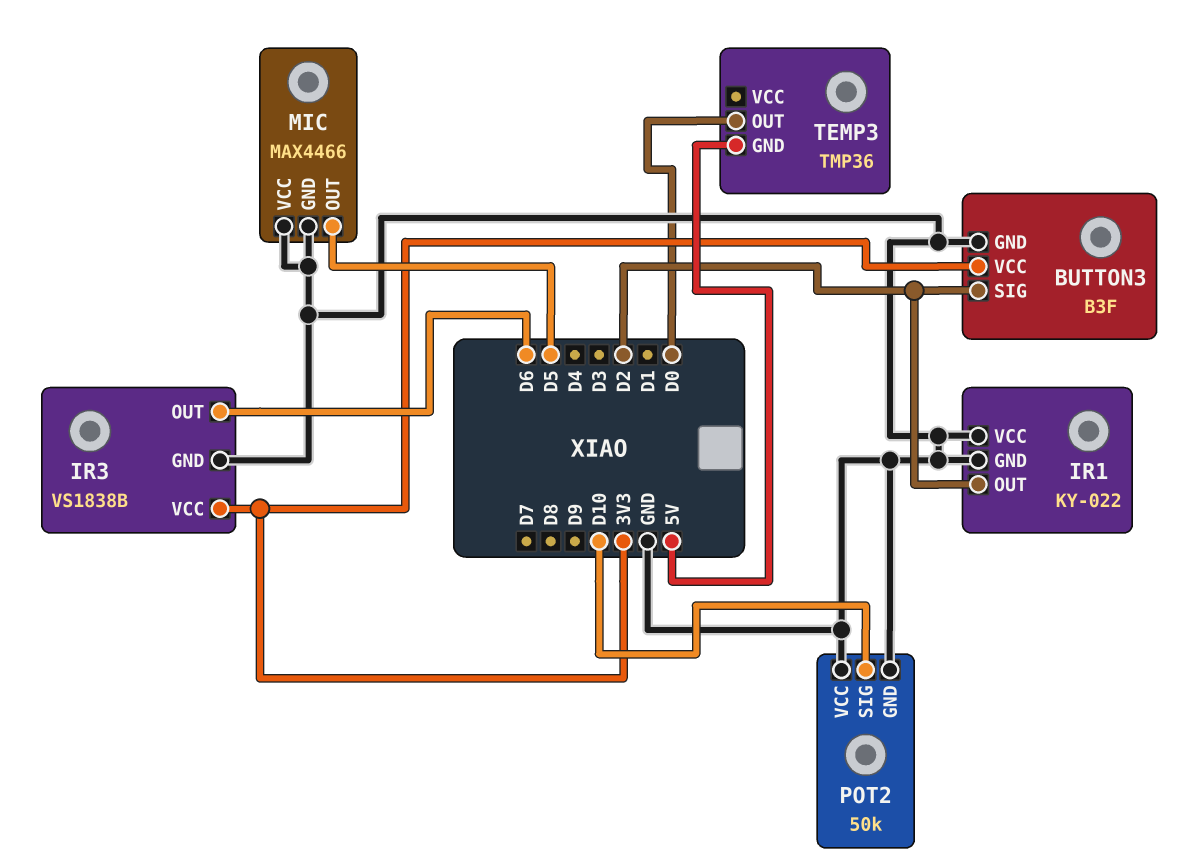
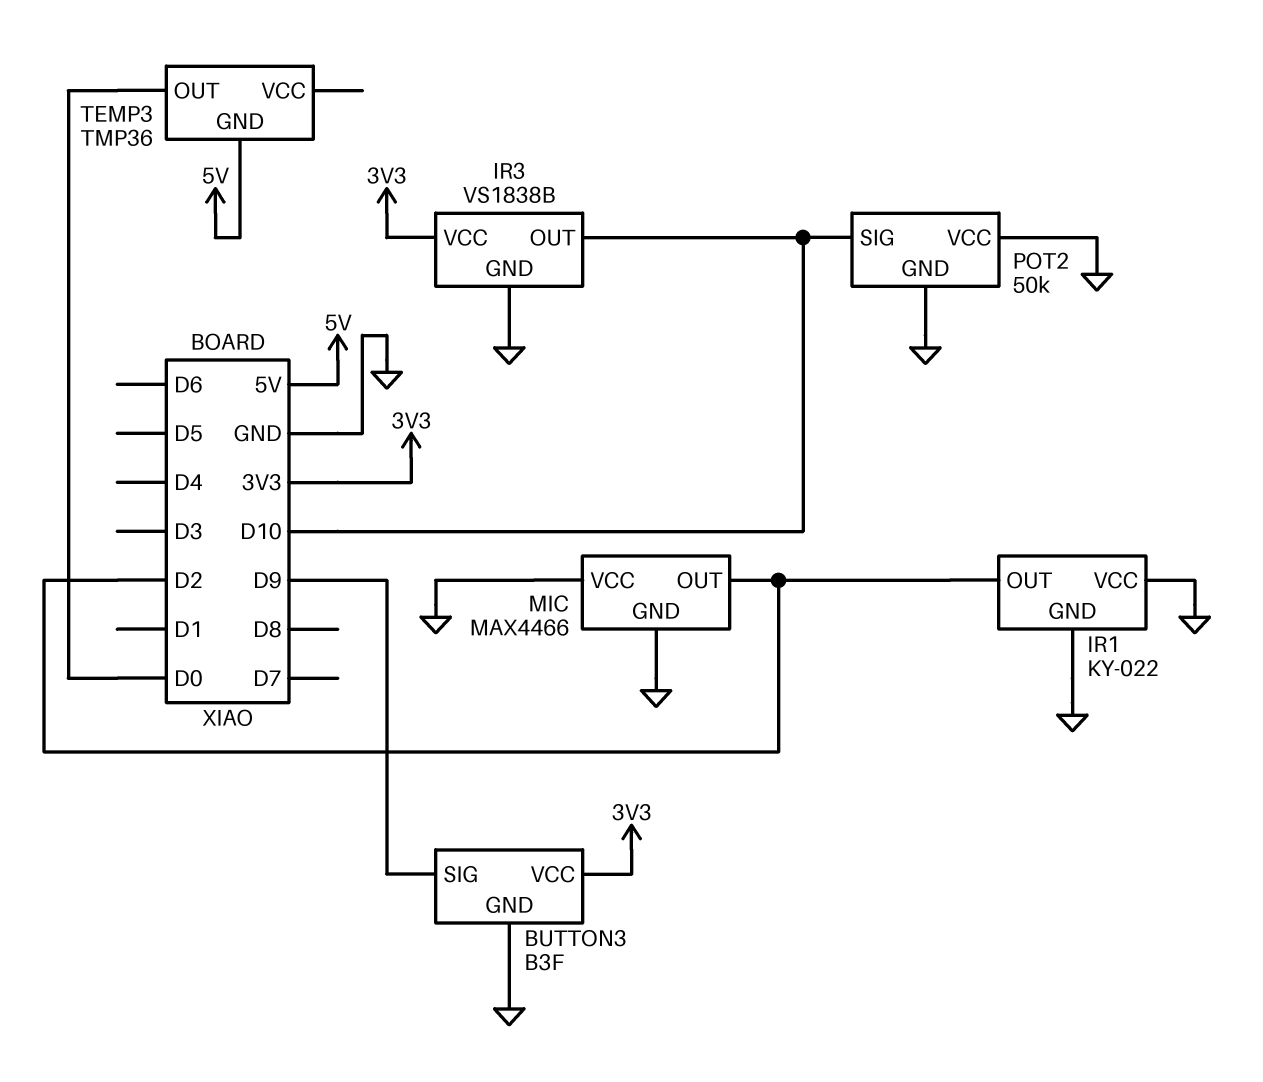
BUTTON3 pin SIG: D2 -> D9
IR3 pin OUT: D6 -> D10
MIC pin OUT: D5 -> D2

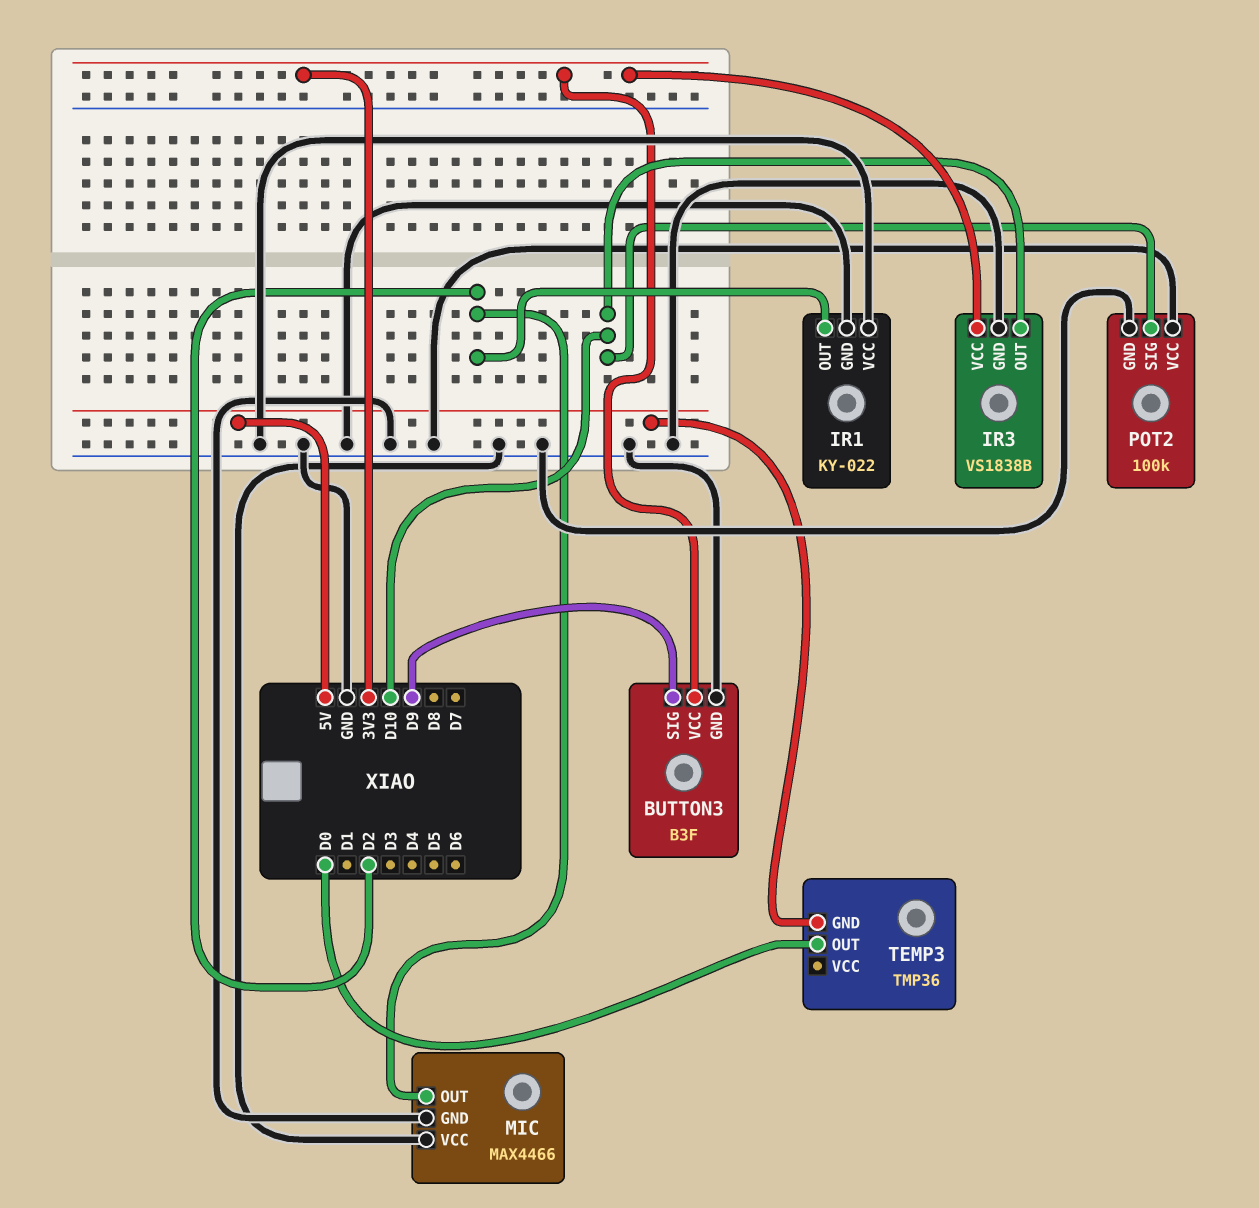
POT2: 50k -> 100k

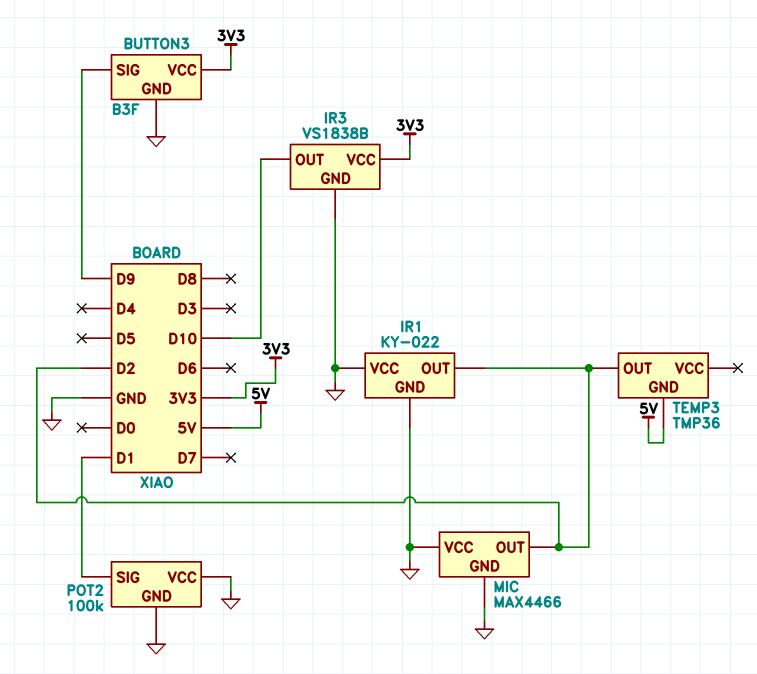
POT2 pin SIG: D10 -> D1
TEMP3 pin OUT: D0 -> D2

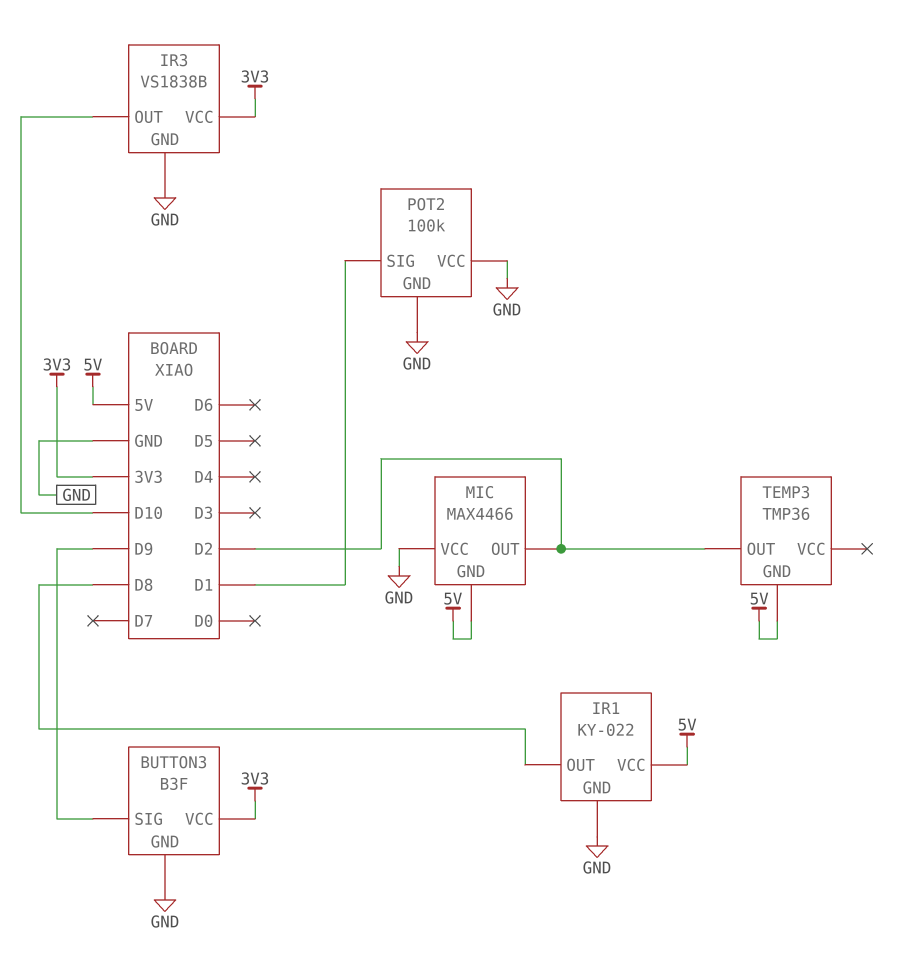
IR1 pin OUT: D2 -> D8
IR1 pin VCC: GND -> 5V
MIC pin GND: GND -> 5V

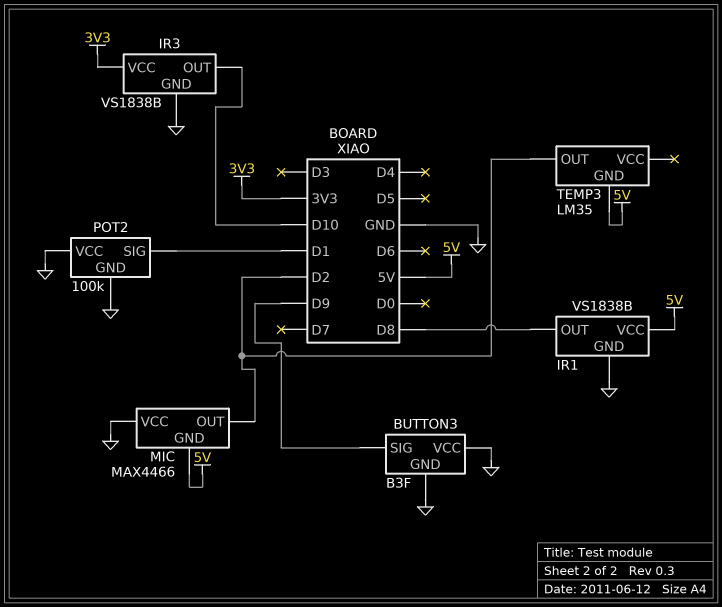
BUTTON3 pin VCC: 3V3 -> GND
IR1: KY-022 -> VS1838B
TEMP3: TMP36 -> LM35

